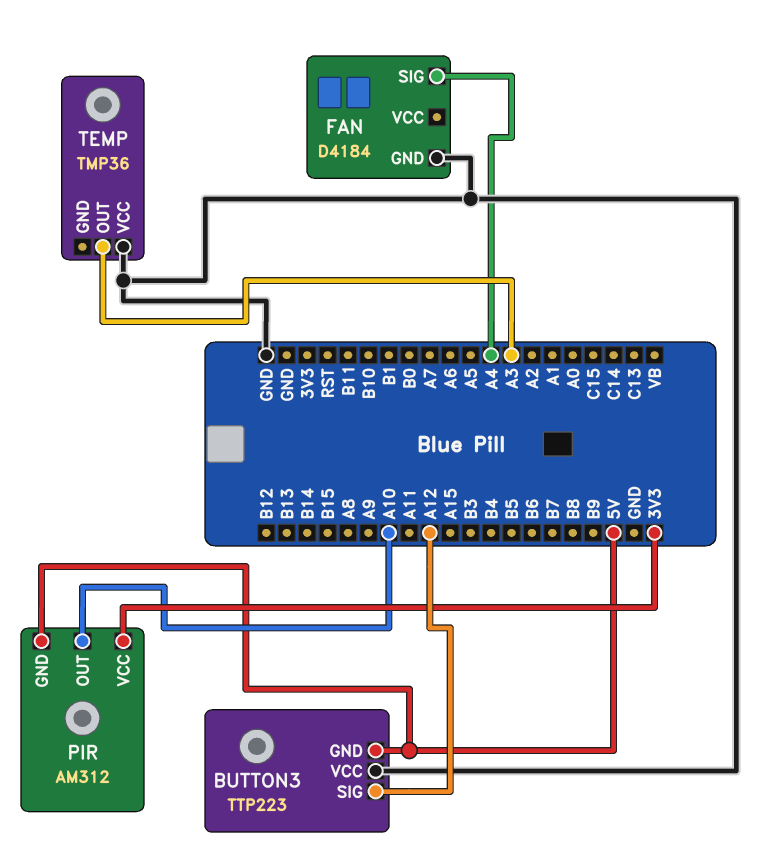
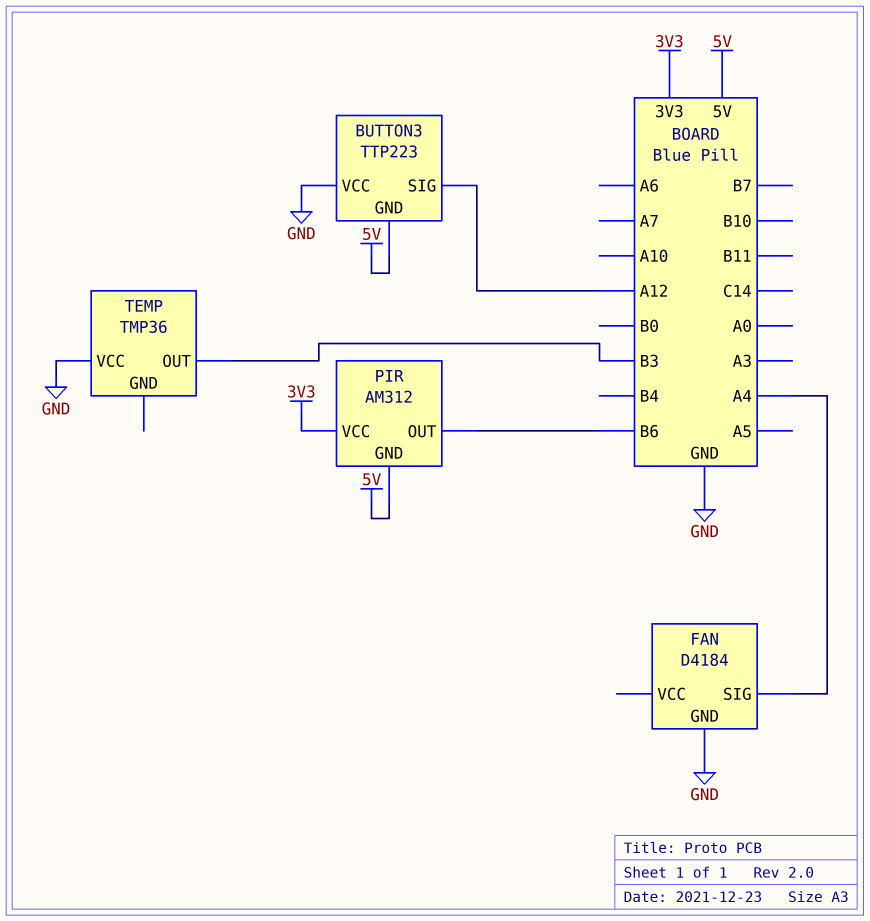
PIR pin OUT: A10 -> B6
TEMP pin OUT: A3 -> B3

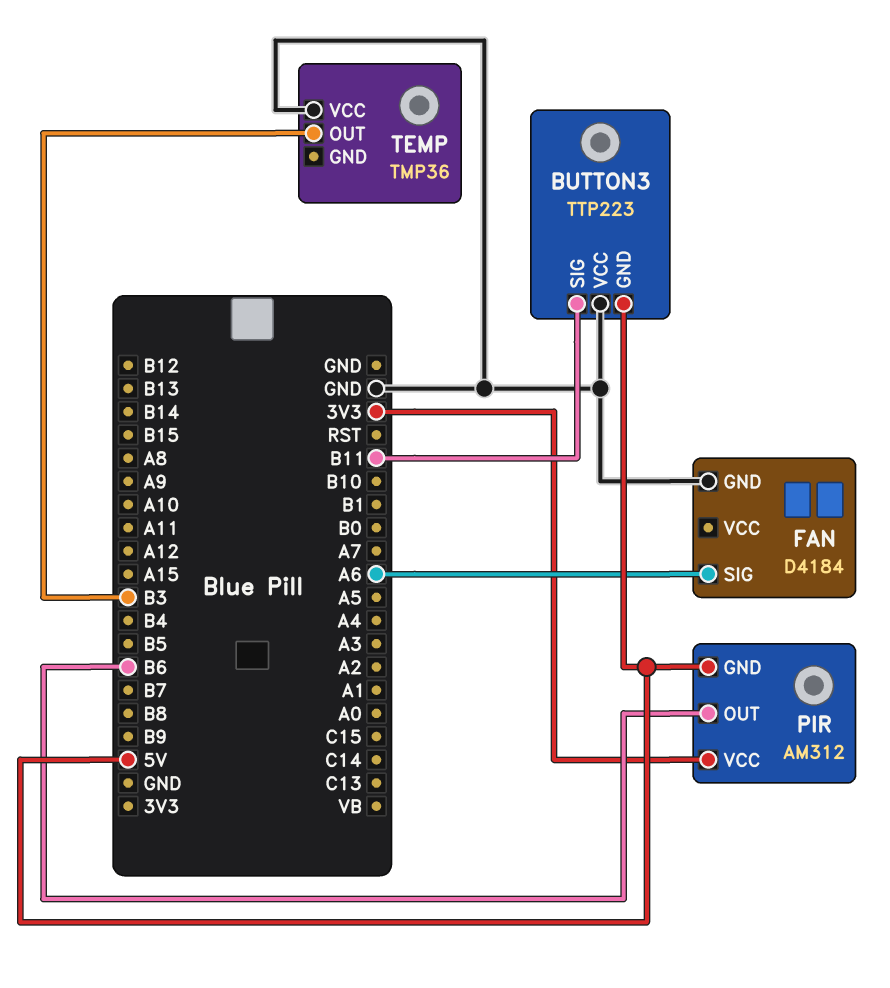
BUTTON3 pin SIG: A12 -> B11
FAN pin SIG: A4 -> A6

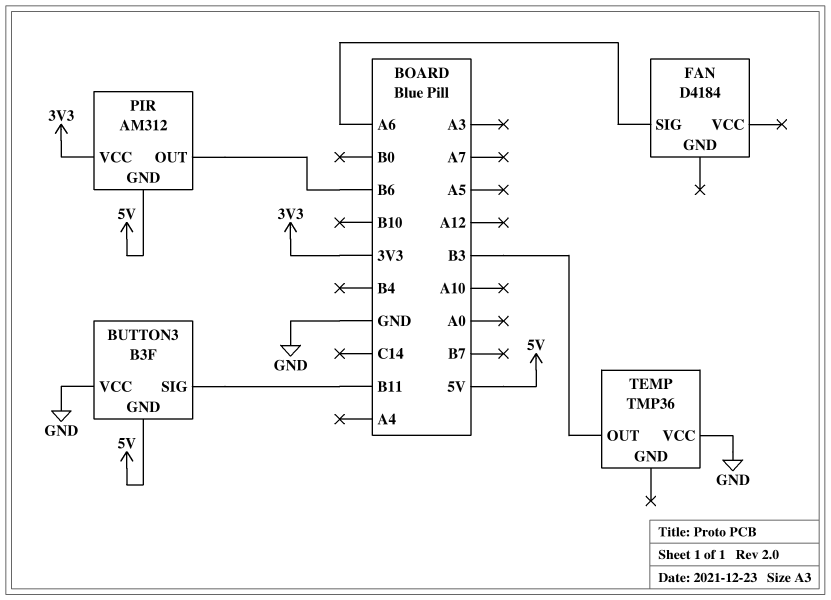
BUTTON3: TTP223 -> B3F
FAN pin GND: GND -> none

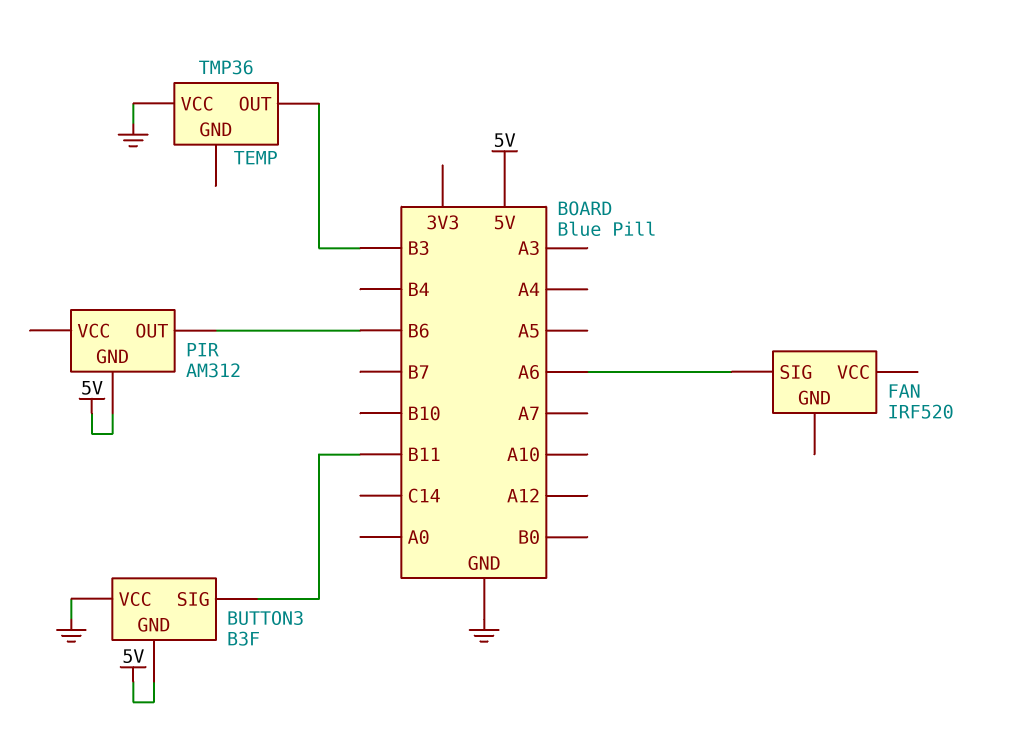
FAN: D4184 -> IRF520
PIR pin VCC: 3V3 -> none

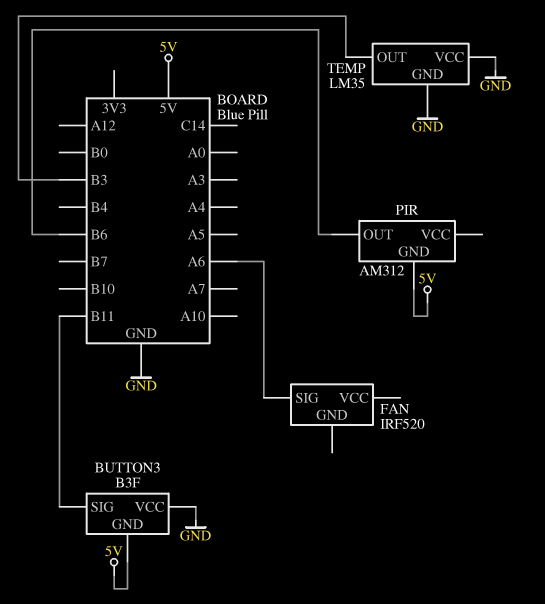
TEMP: TMP36 -> LM35
TEMP pin GND: none -> GND

